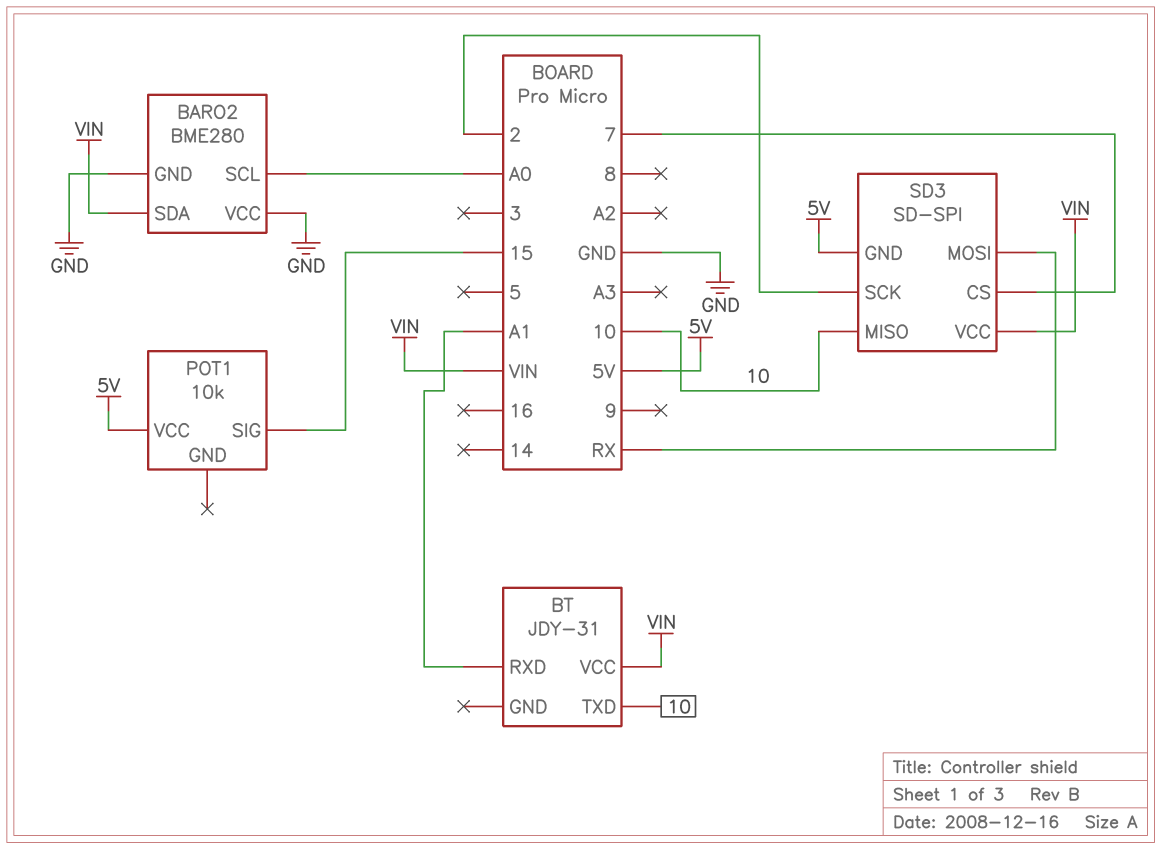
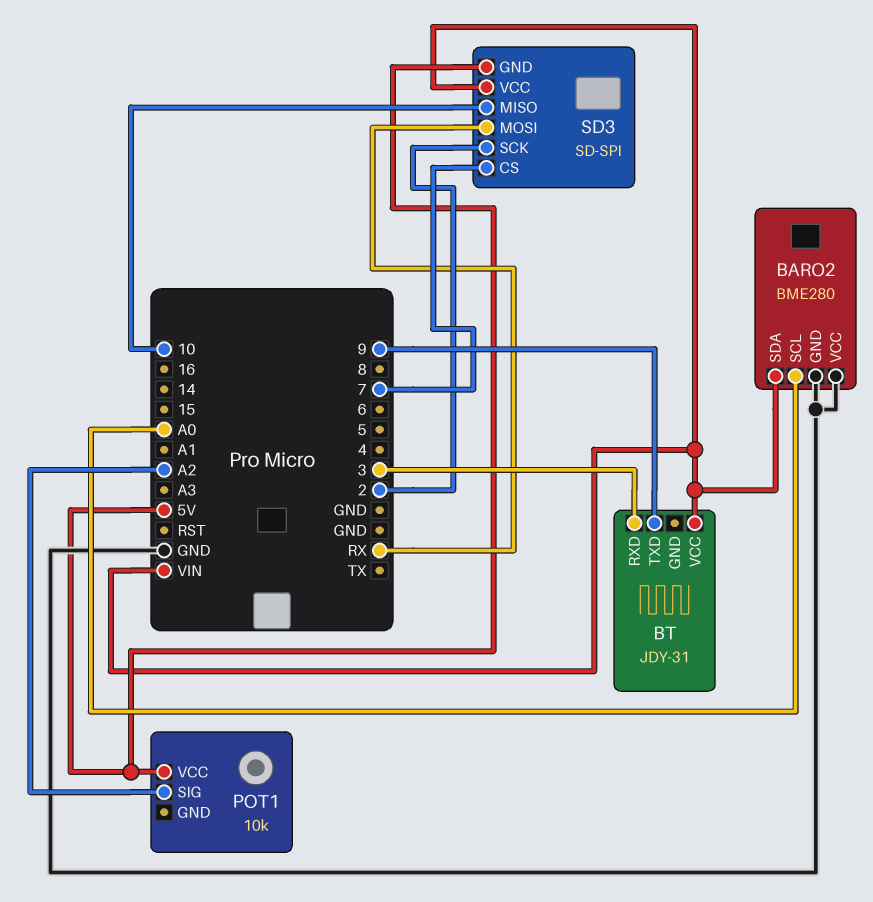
BT pin RXD: A1 -> 3
BT pin TXD: 10 -> 9
POT1 pin SIG: 15 -> A2

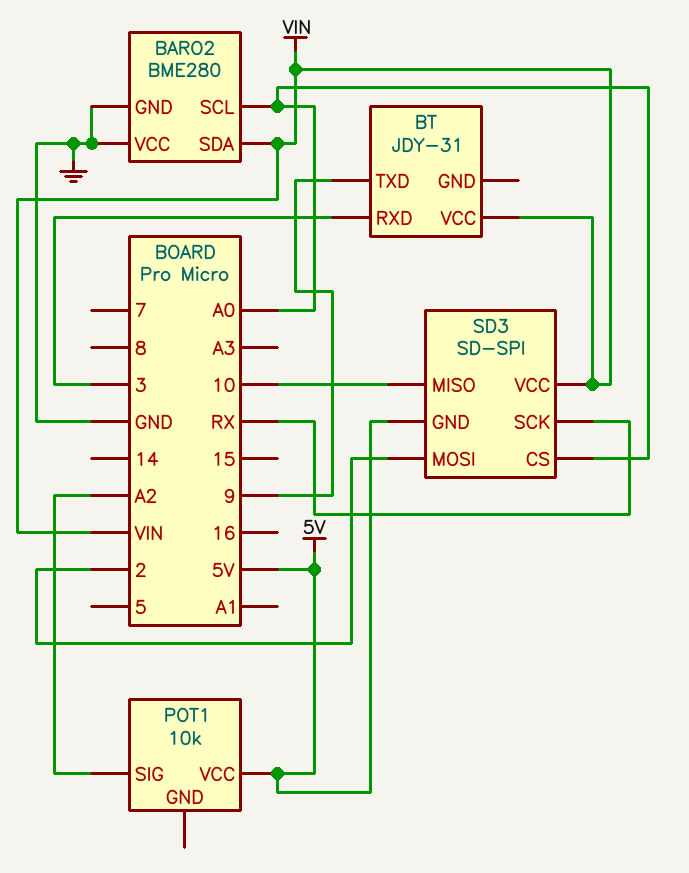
SD3 pin CS: 7 -> A0
SD3 pin MOSI: RX -> 2
SD3 pin SCK: 2 -> RX

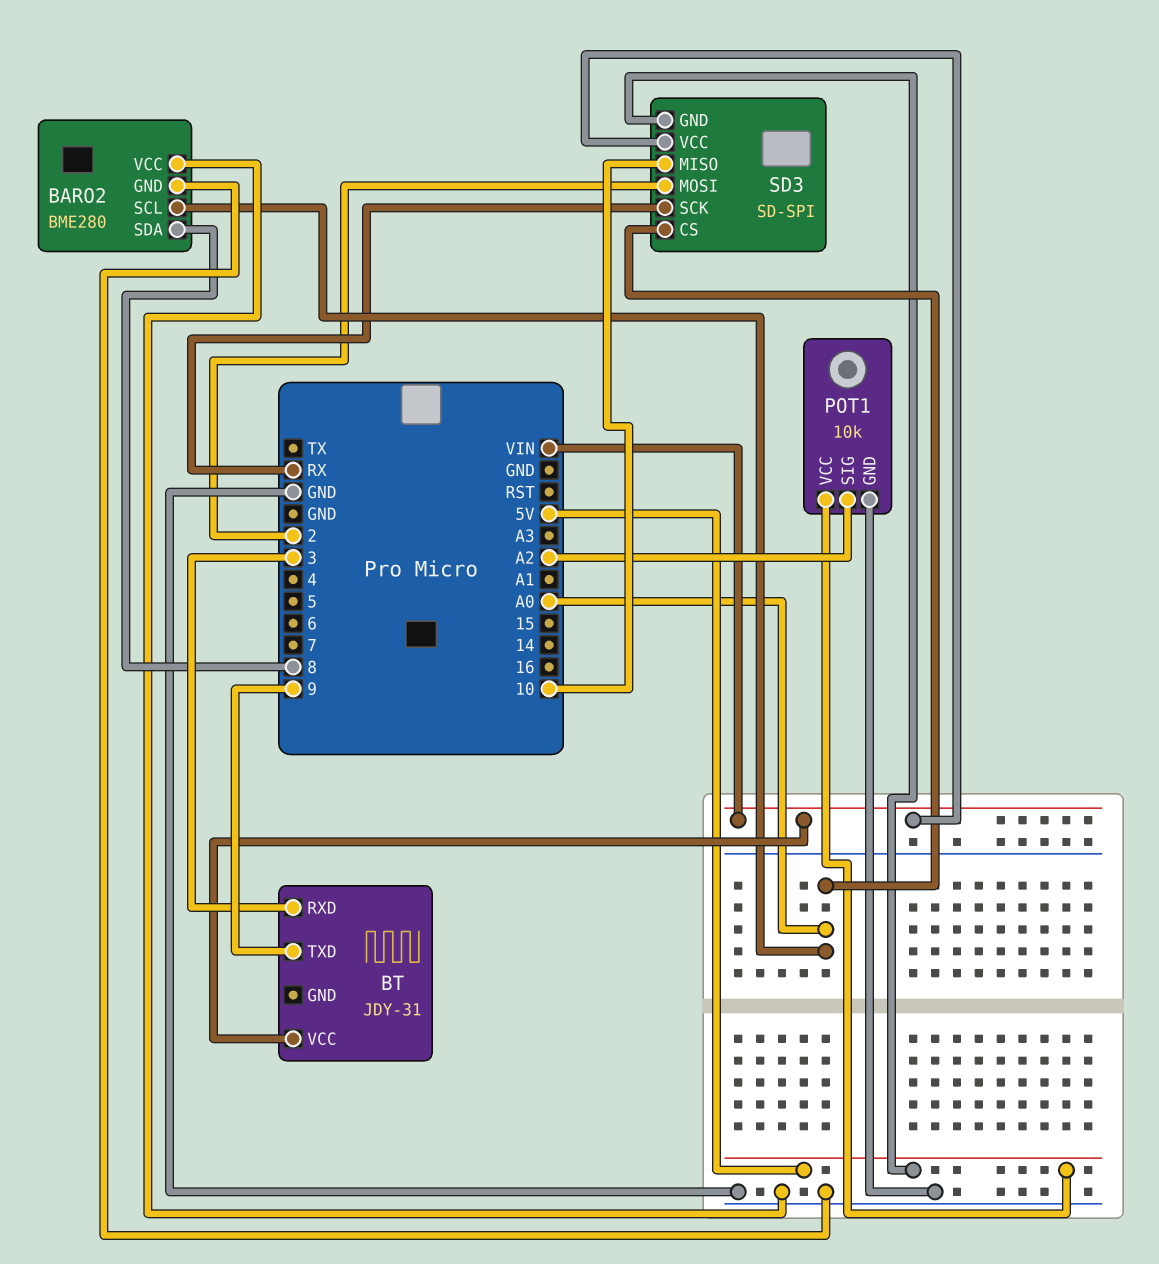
BARO2 pin SDA: VIN -> 8
POT1 pin GND: none -> GND

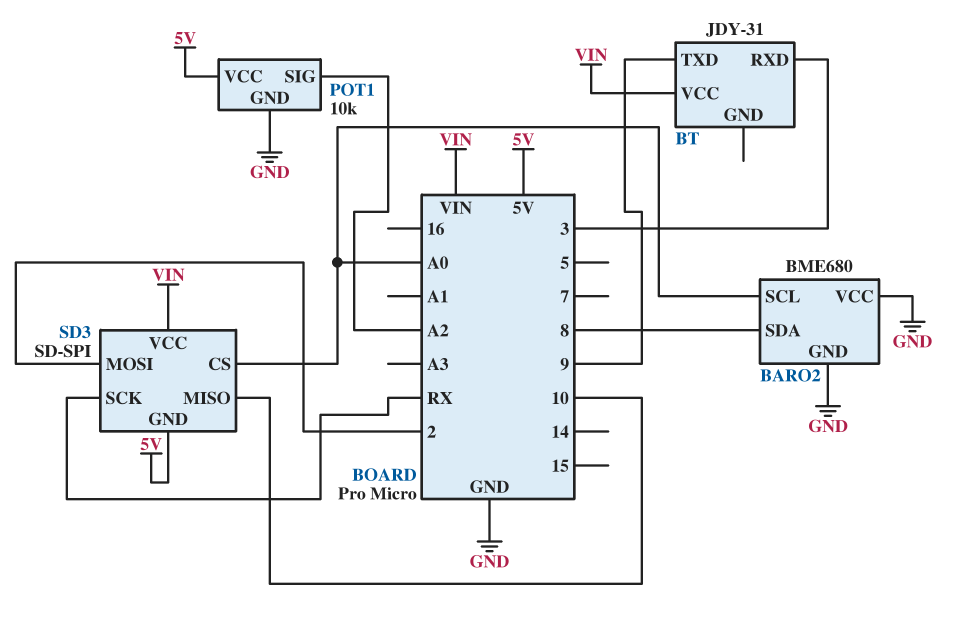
BARO2: BME280 -> BME680

